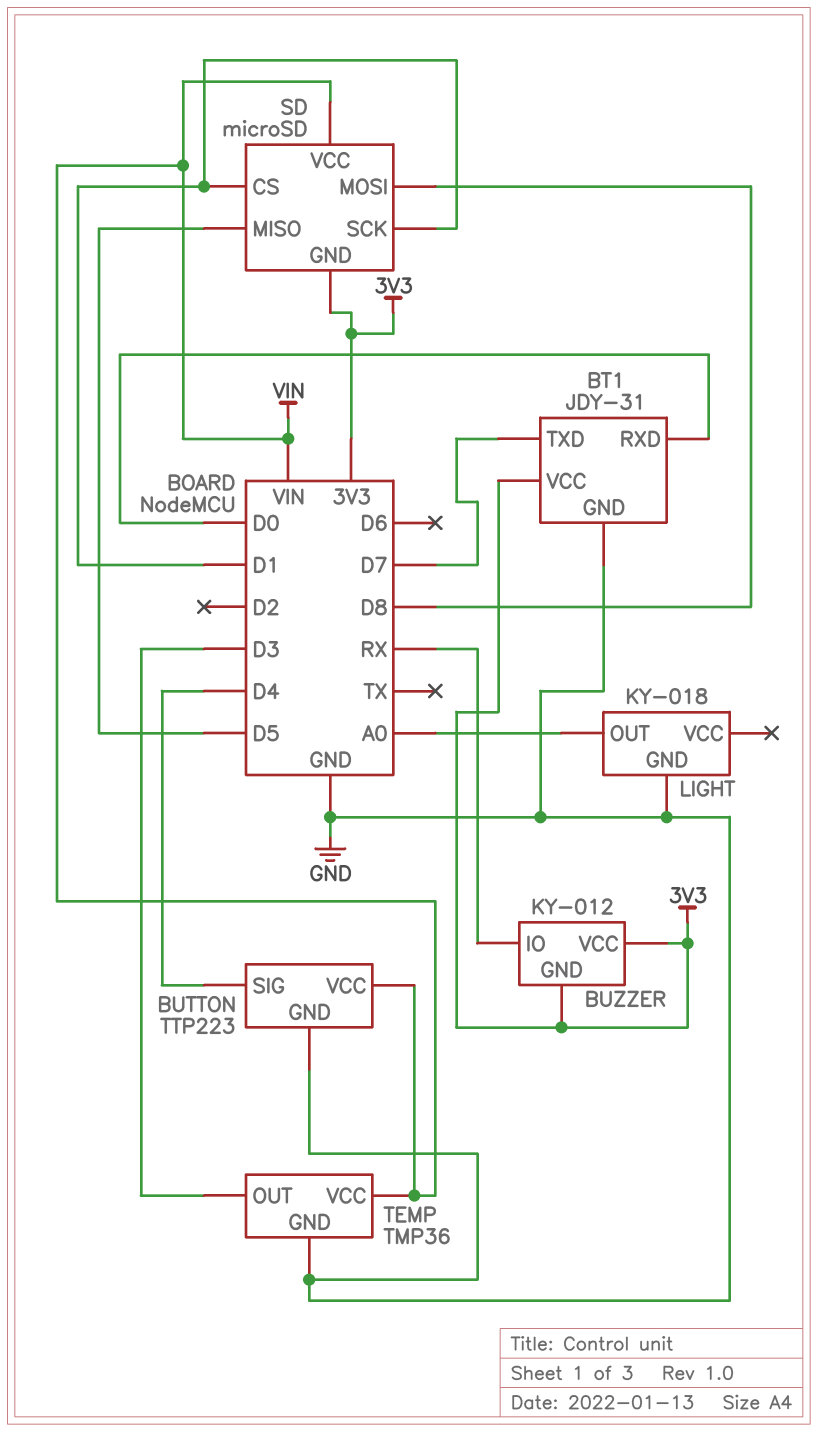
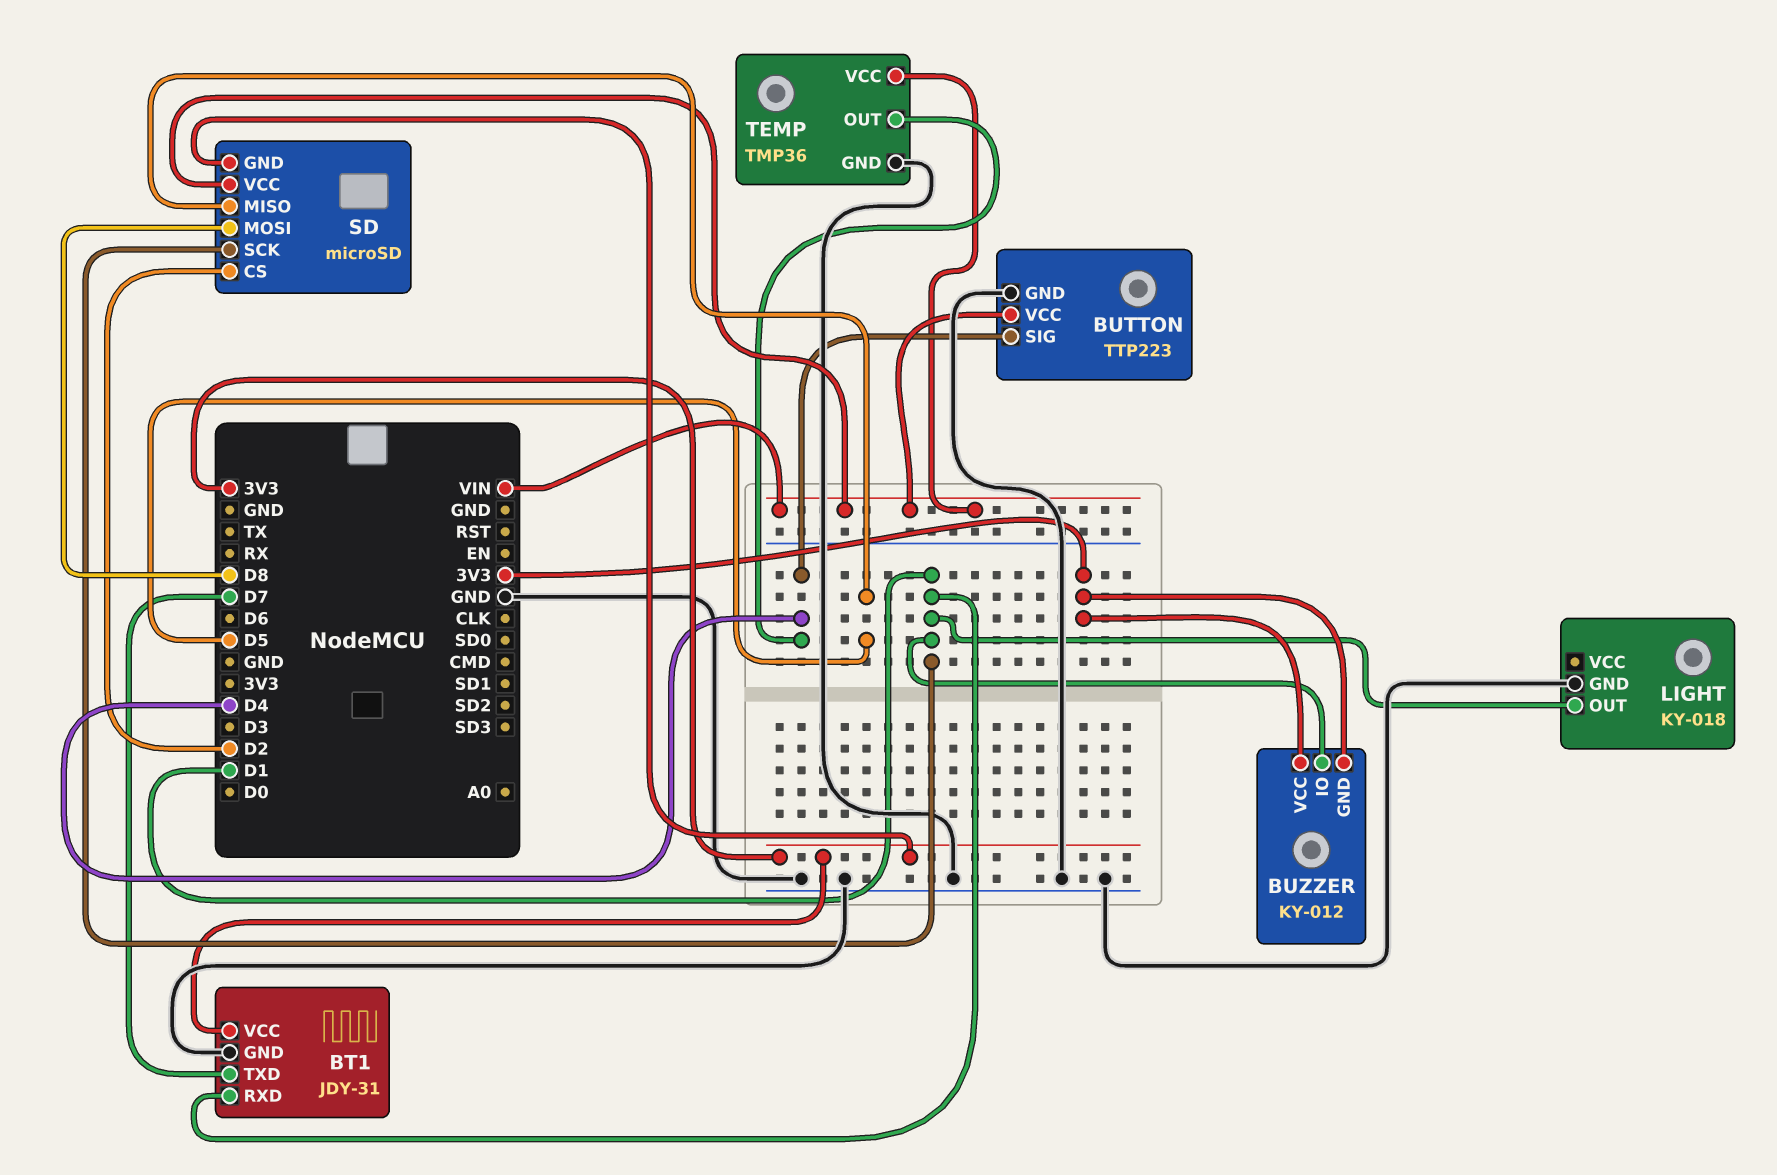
BT1 pin RXD: D0 -> D1
BUZZER pin IO: RX -> D1
LIGHT pin OUT: A0 -> D1
SD pin CS: D1 -> D2
TEMP pin OUT: D3 -> D4

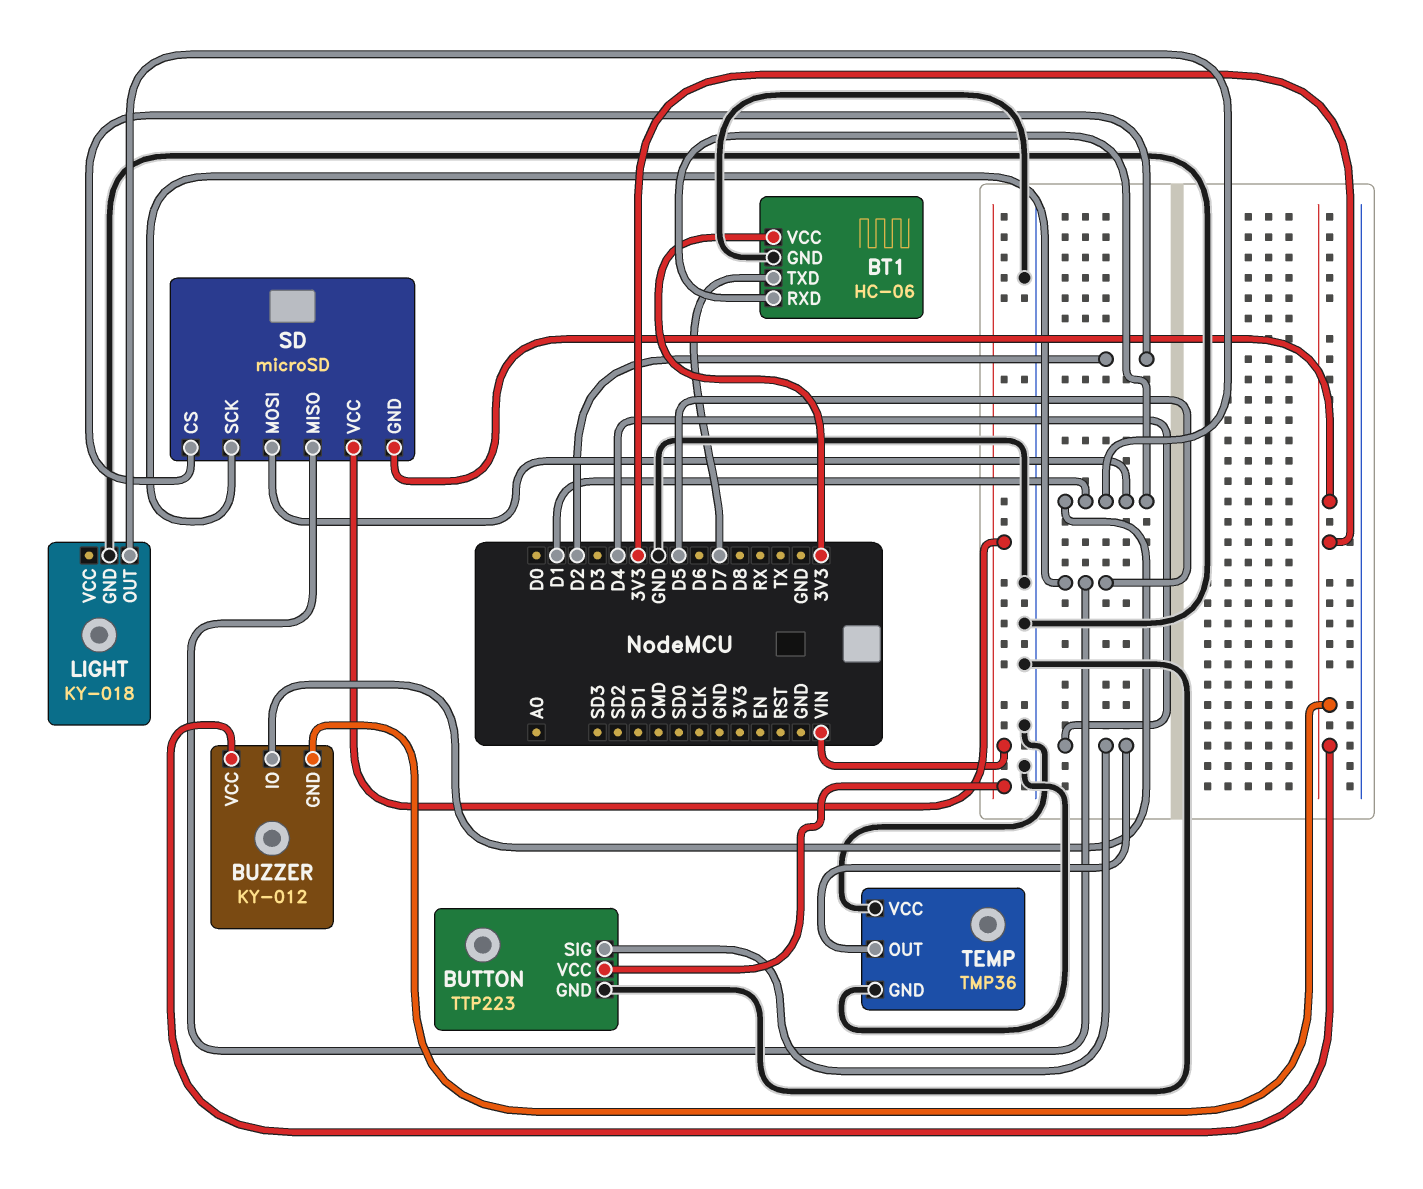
BT1: JDY-31 -> HC-06
SD pin MOSI: D8 -> D1
SD pin SCK: D1 -> D5
TEMP pin VCC: VIN -> GND

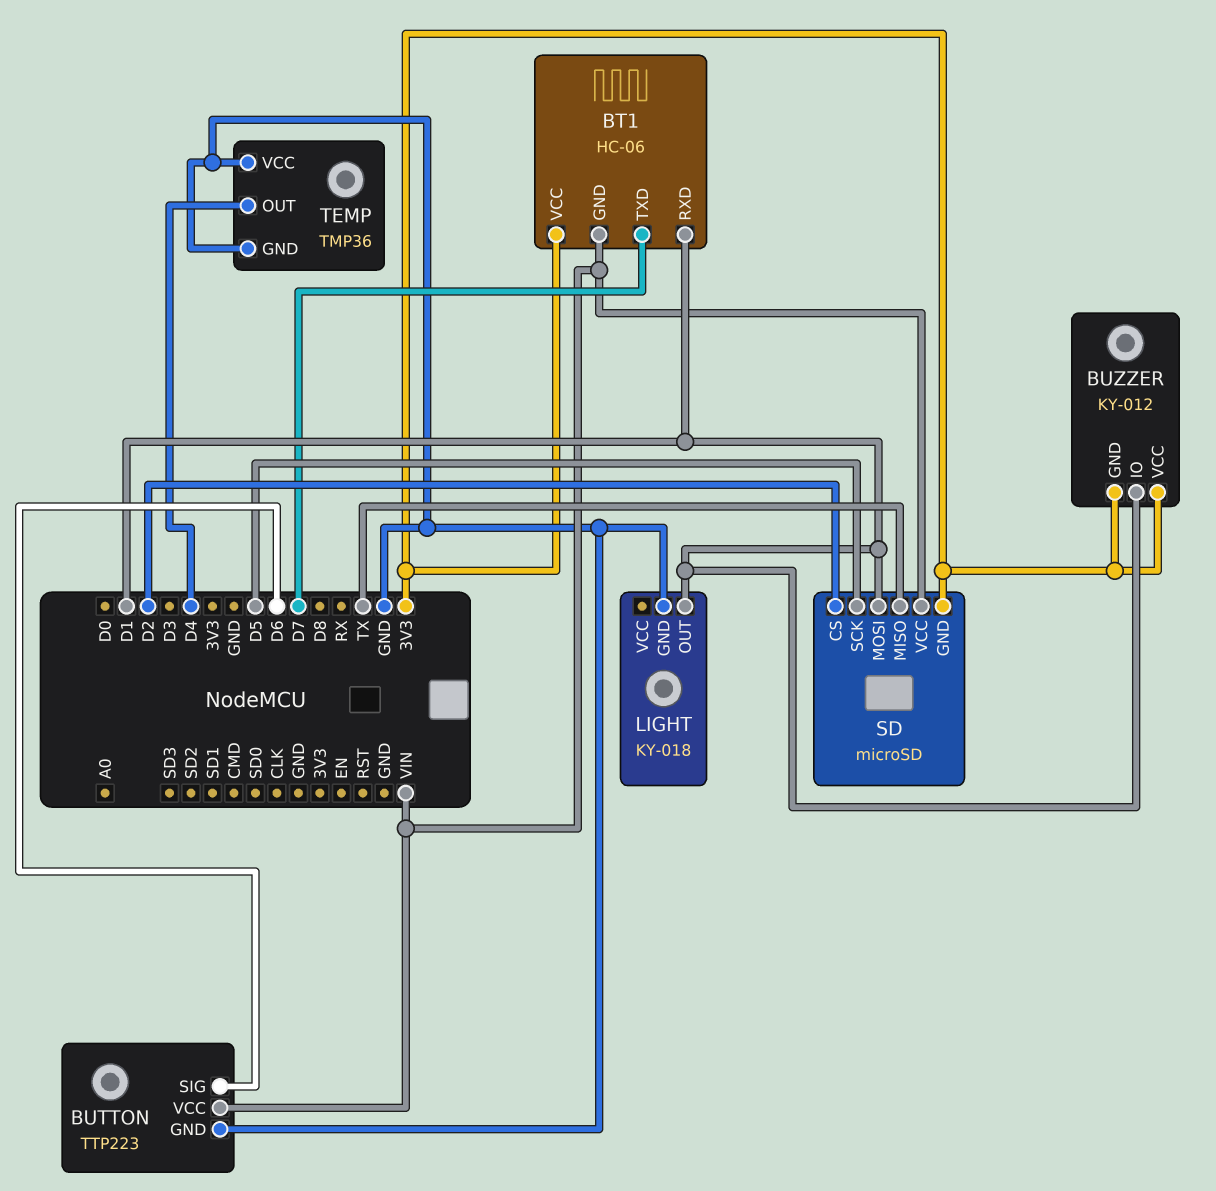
BT1 pin GND: GND -> VIN
BUTTON pin SIG: D4 -> D6
SD pin MISO: D5 -> TX

